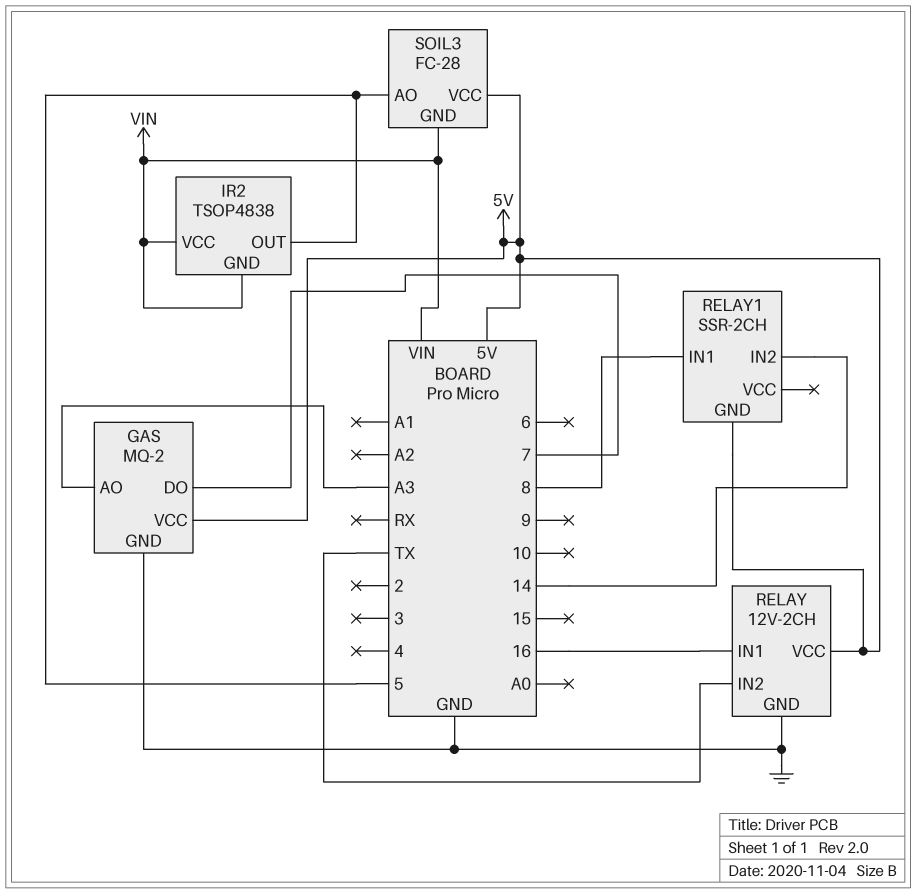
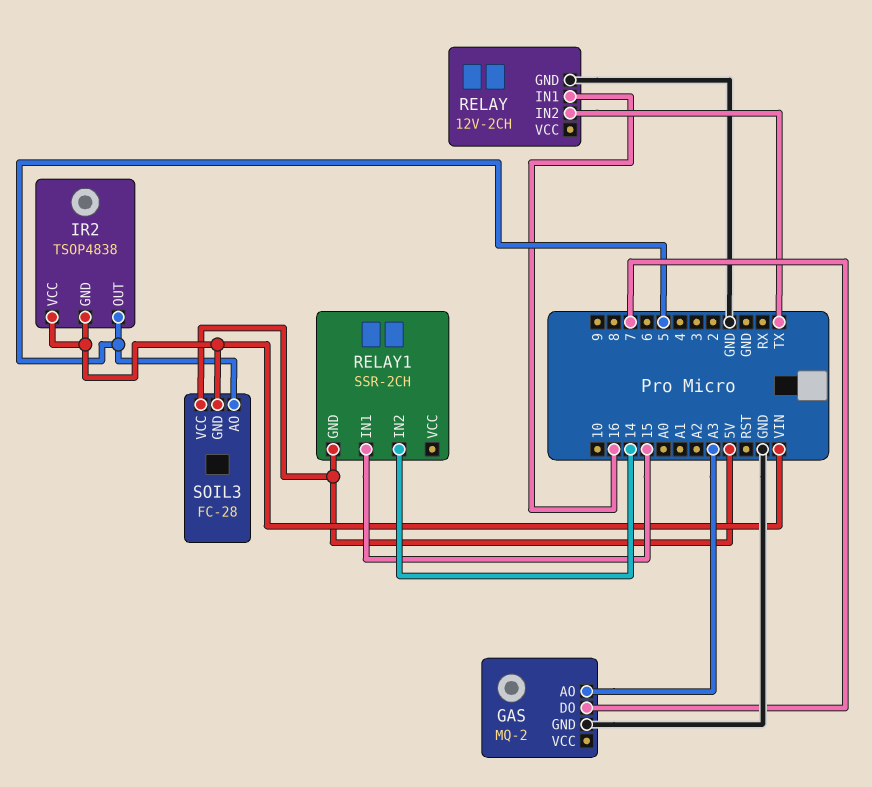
GAS pin VCC: 5V -> none
RELAY pin VCC: 5V -> none
RELAY1 pin IN1: 8 -> 15

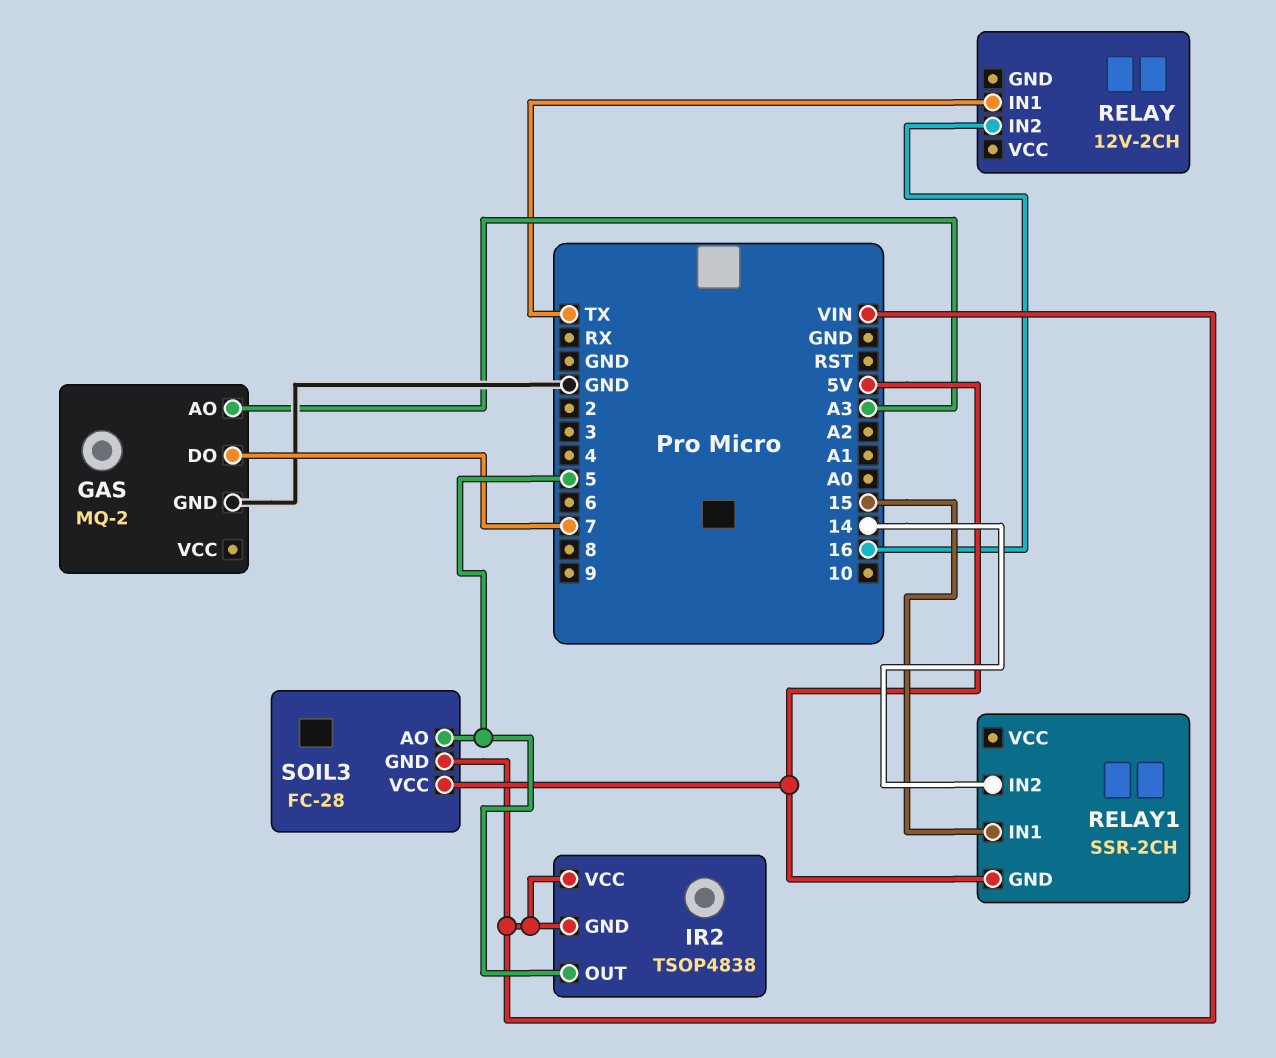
RELAY pin GND: GND -> none
RELAY pin IN1: 16 -> TX
RELAY pin IN2: TX -> 16

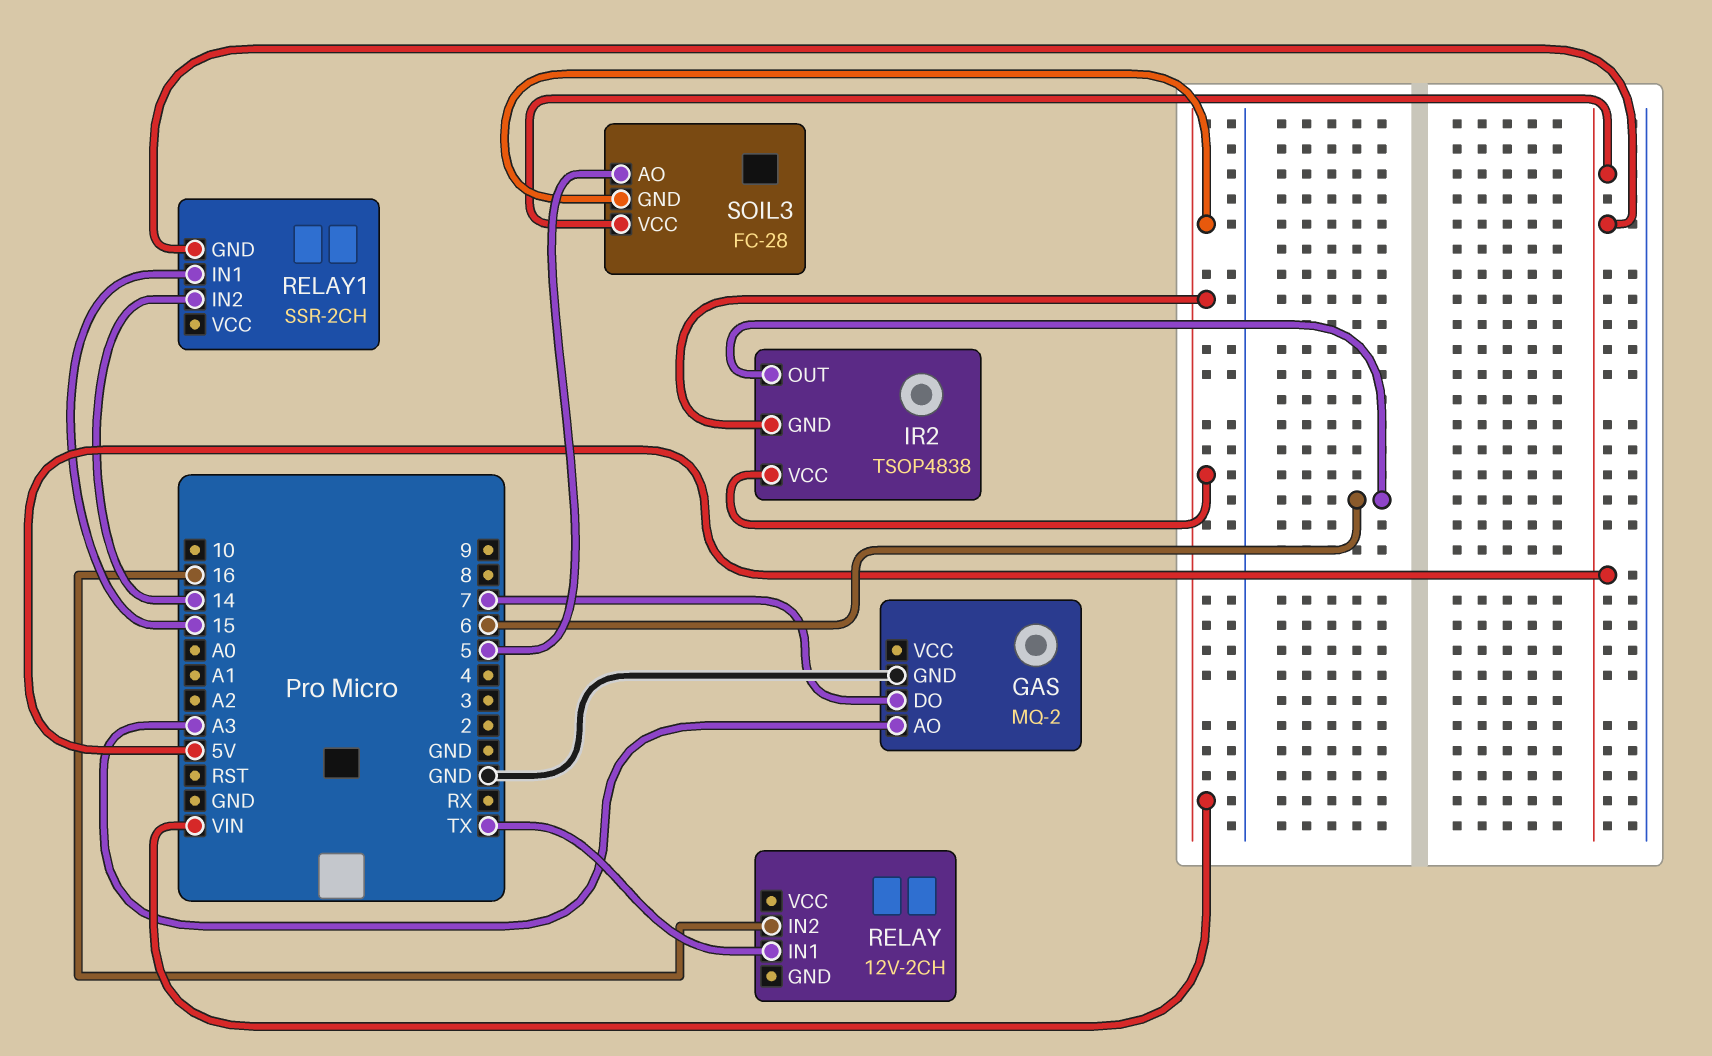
IR2 pin OUT: 5 -> 6

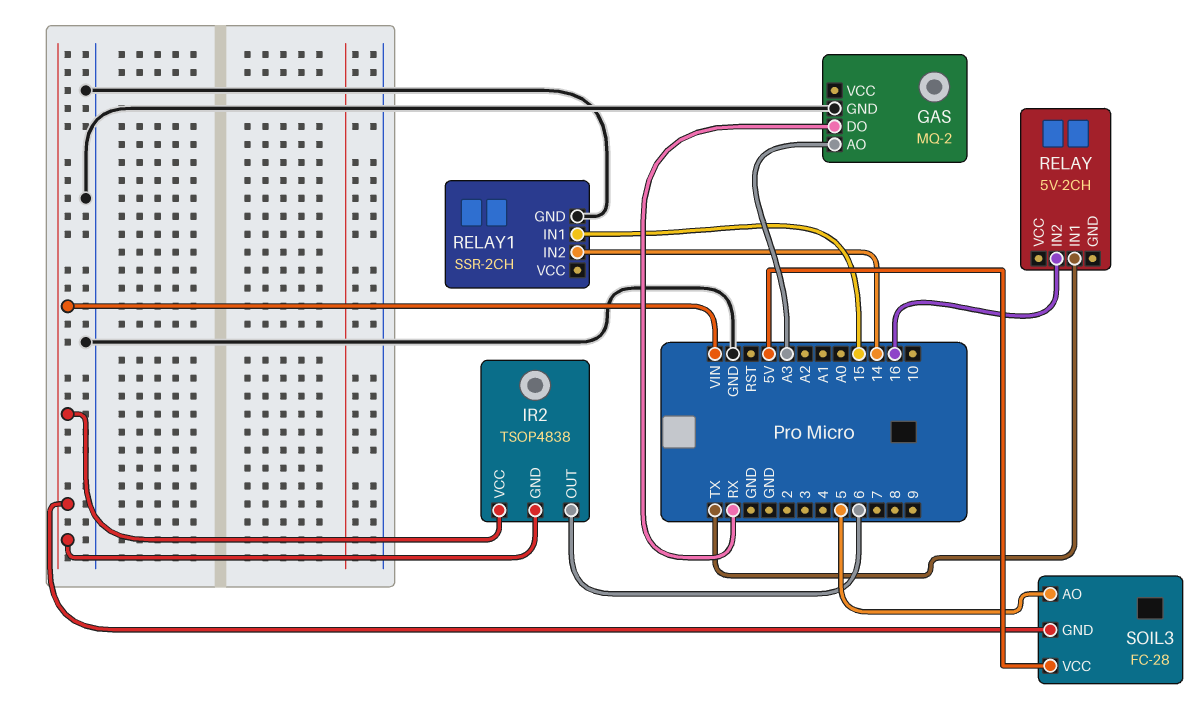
GAS pin DO: 7 -> RX
RELAY: 12V-2CH -> 5V-2CH
RELAY1 pin GND: 5V -> GND

